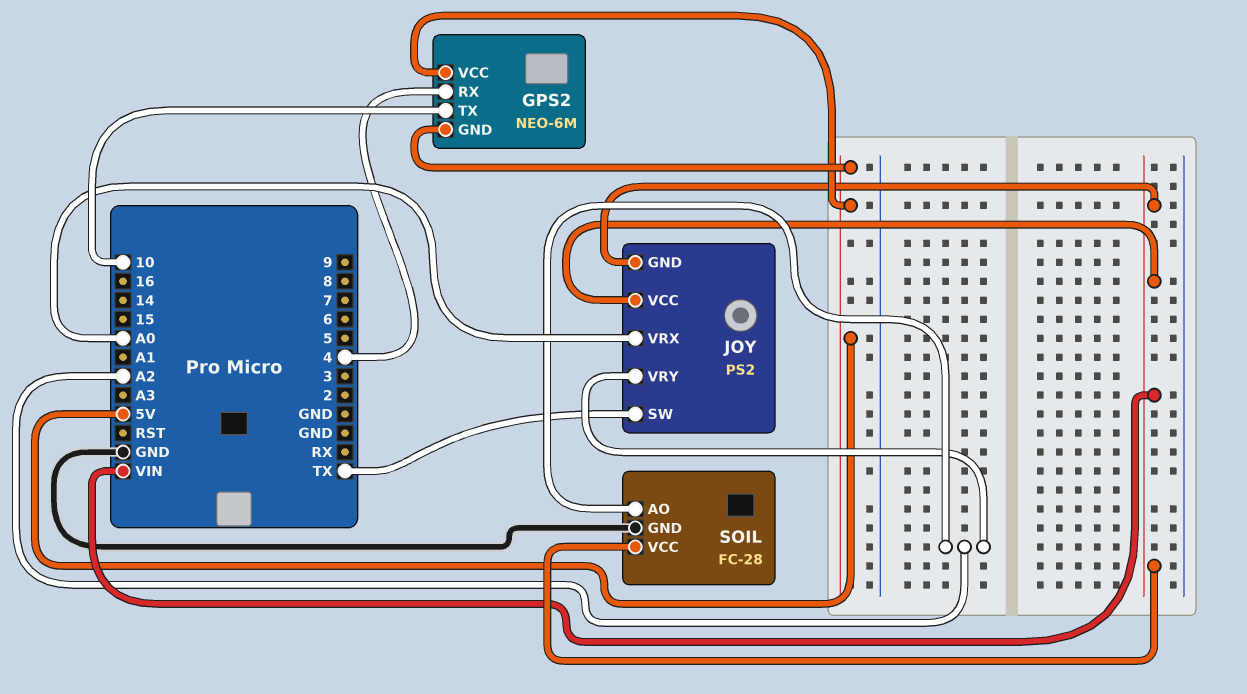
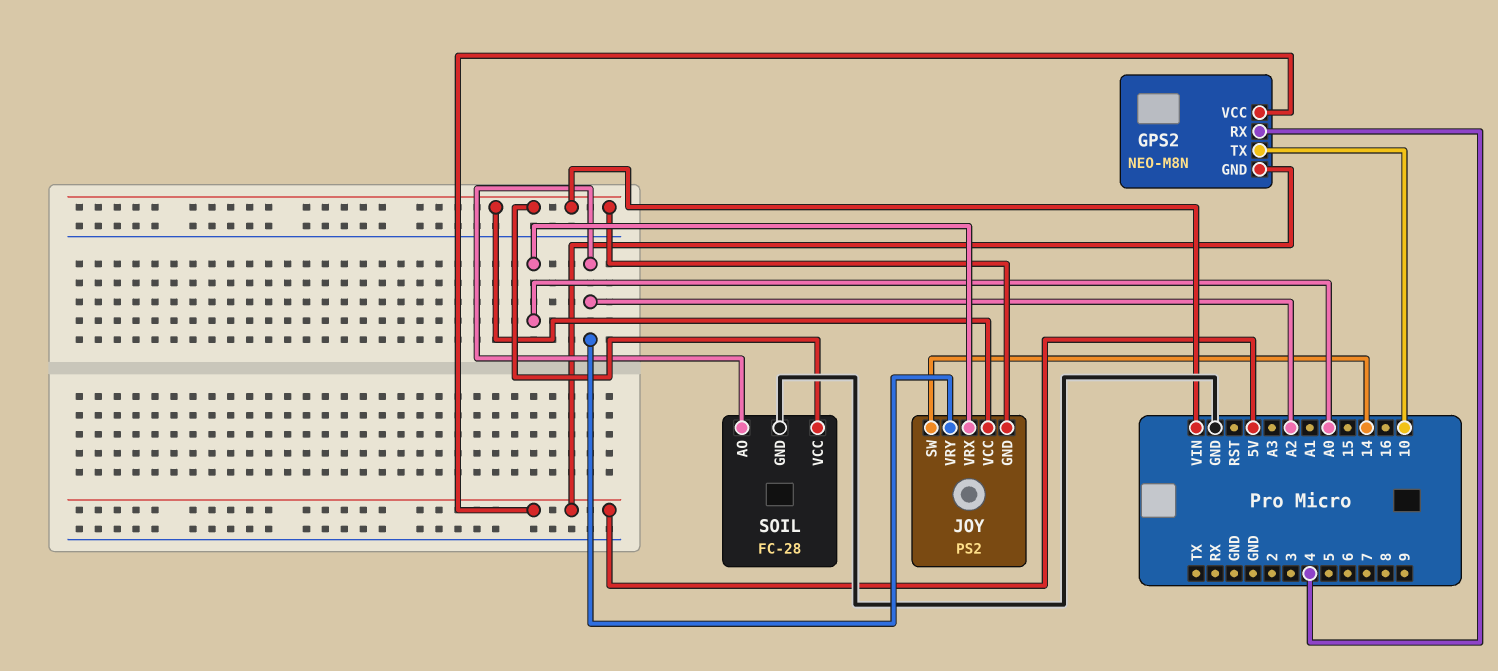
GPS2: NEO-6M -> NEO-M8N
JOY pin SW: TX -> 14

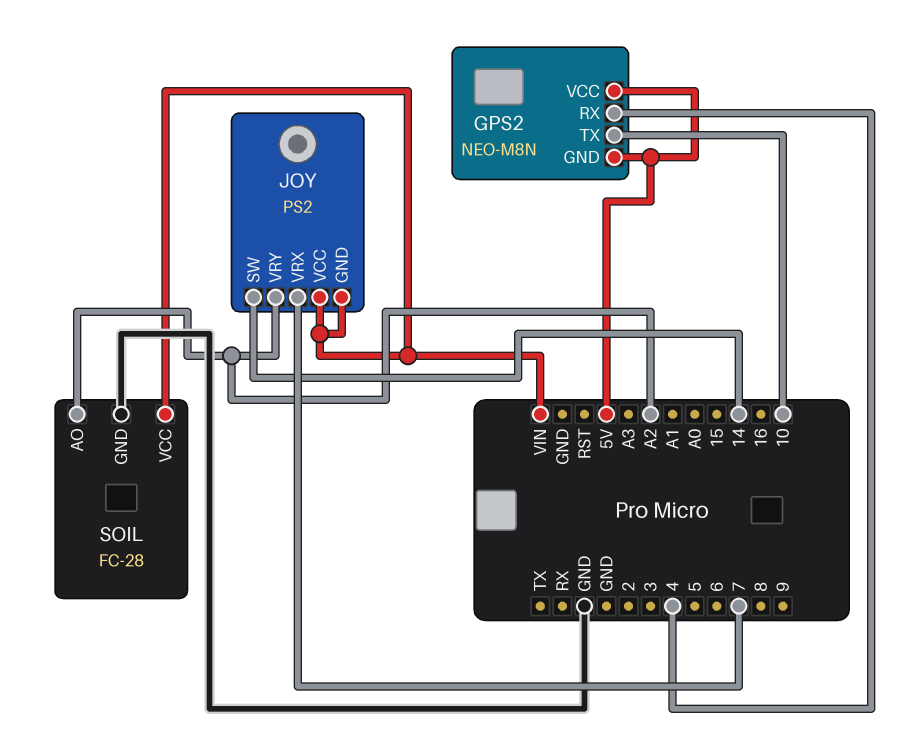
JOY pin VRX: A0 -> 7

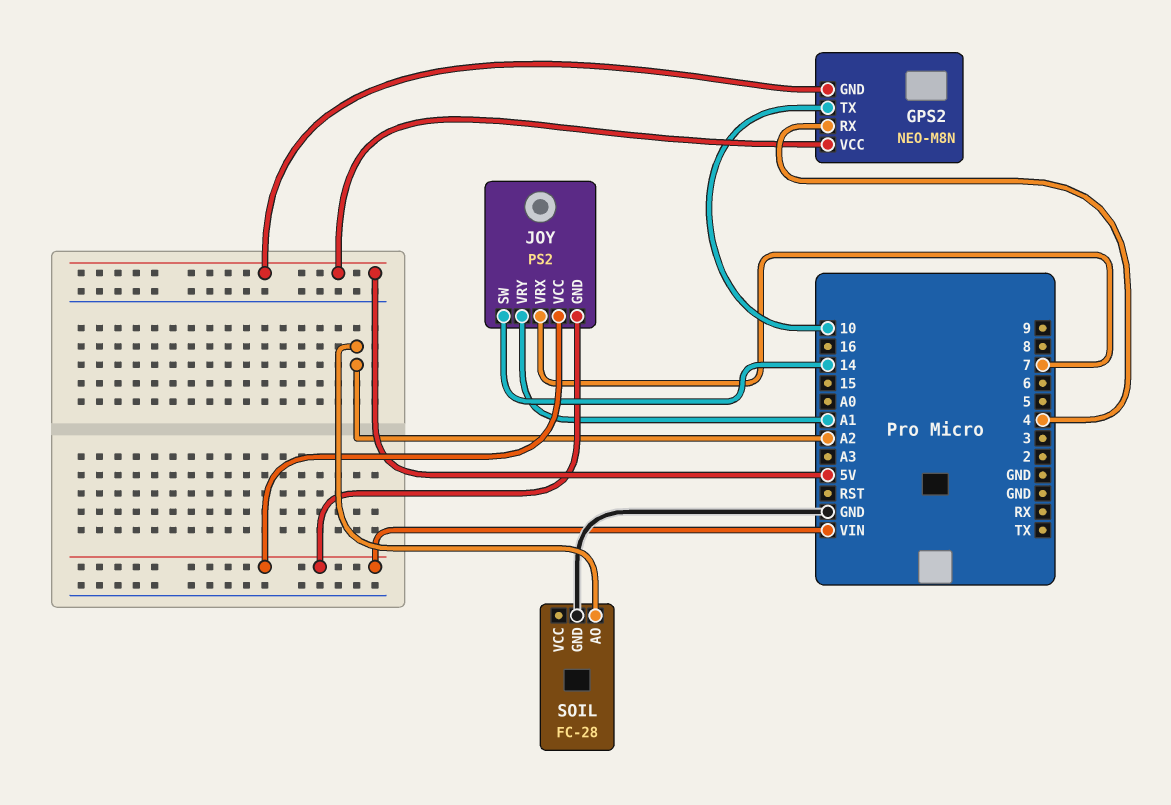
JOY pin VRY: A2 -> A1
SOIL pin VCC: VIN -> none

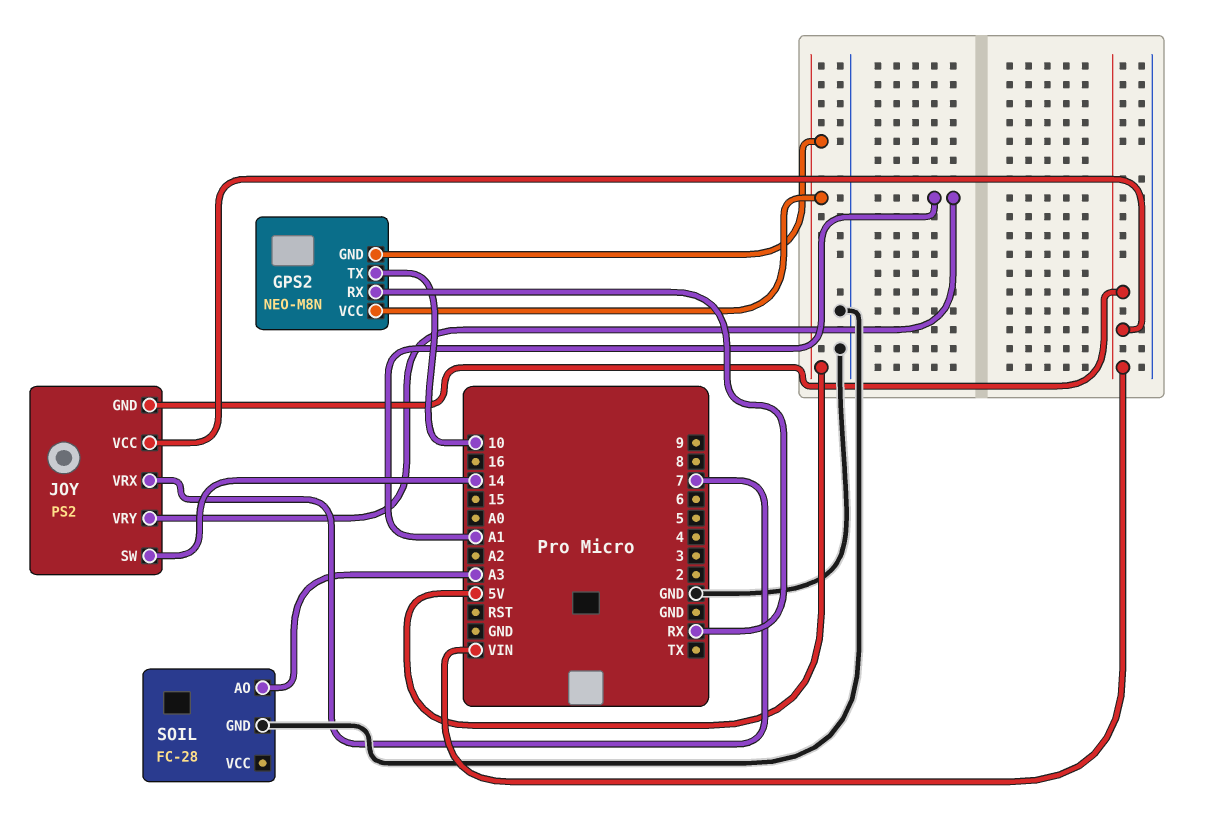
GPS2 pin RX: 4 -> RX
SOIL pin AO: A2 -> A3

